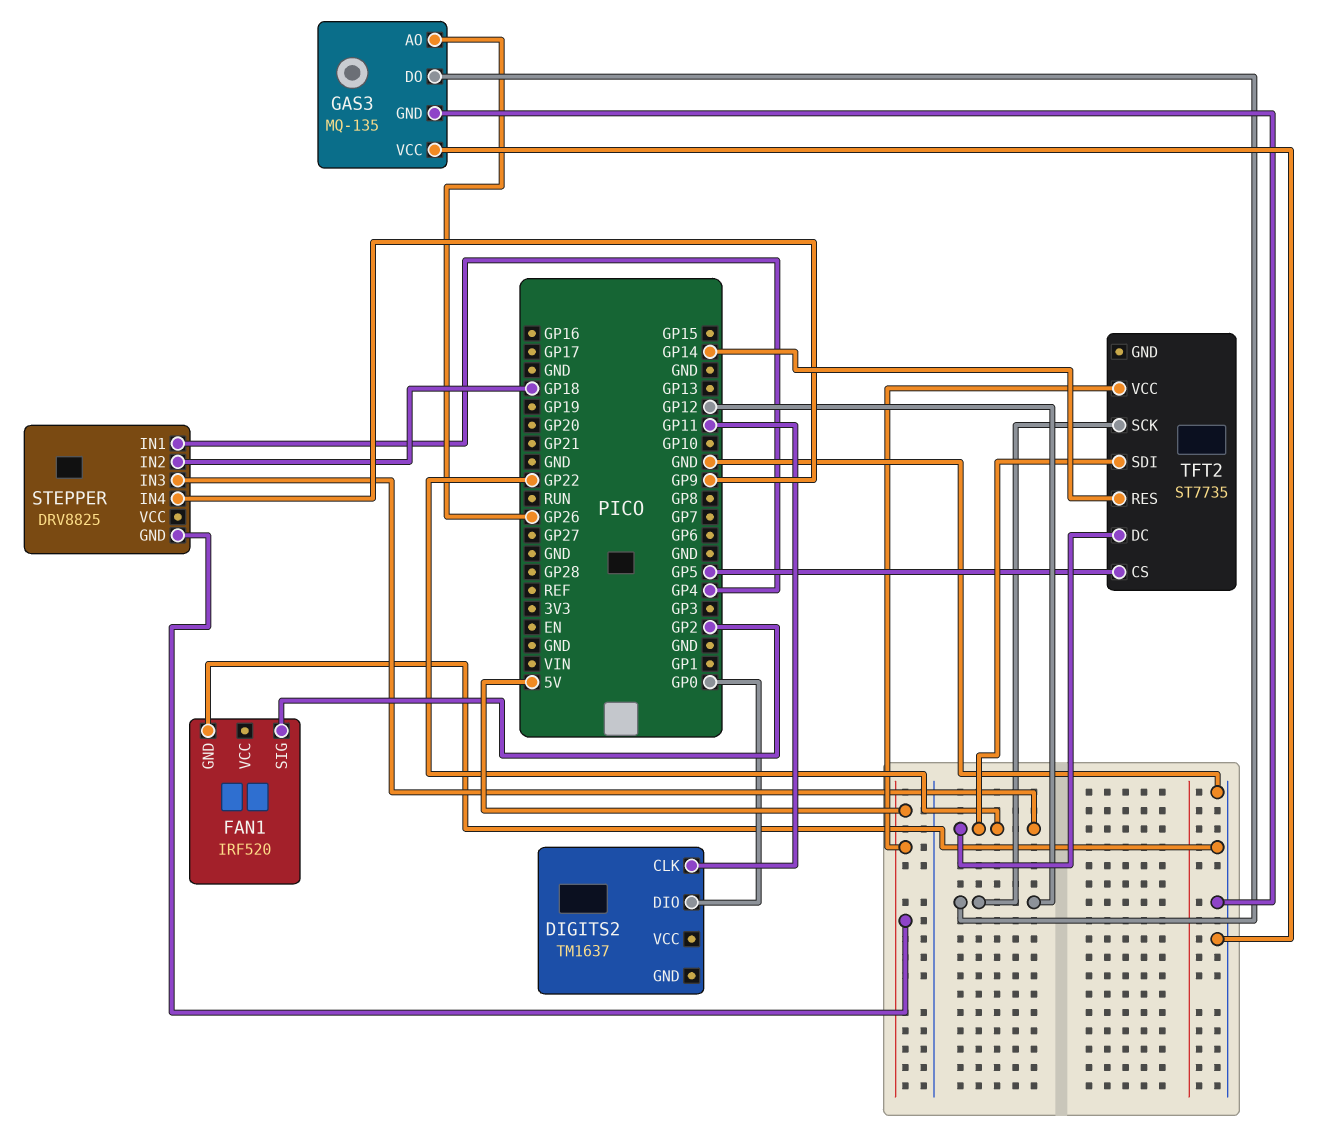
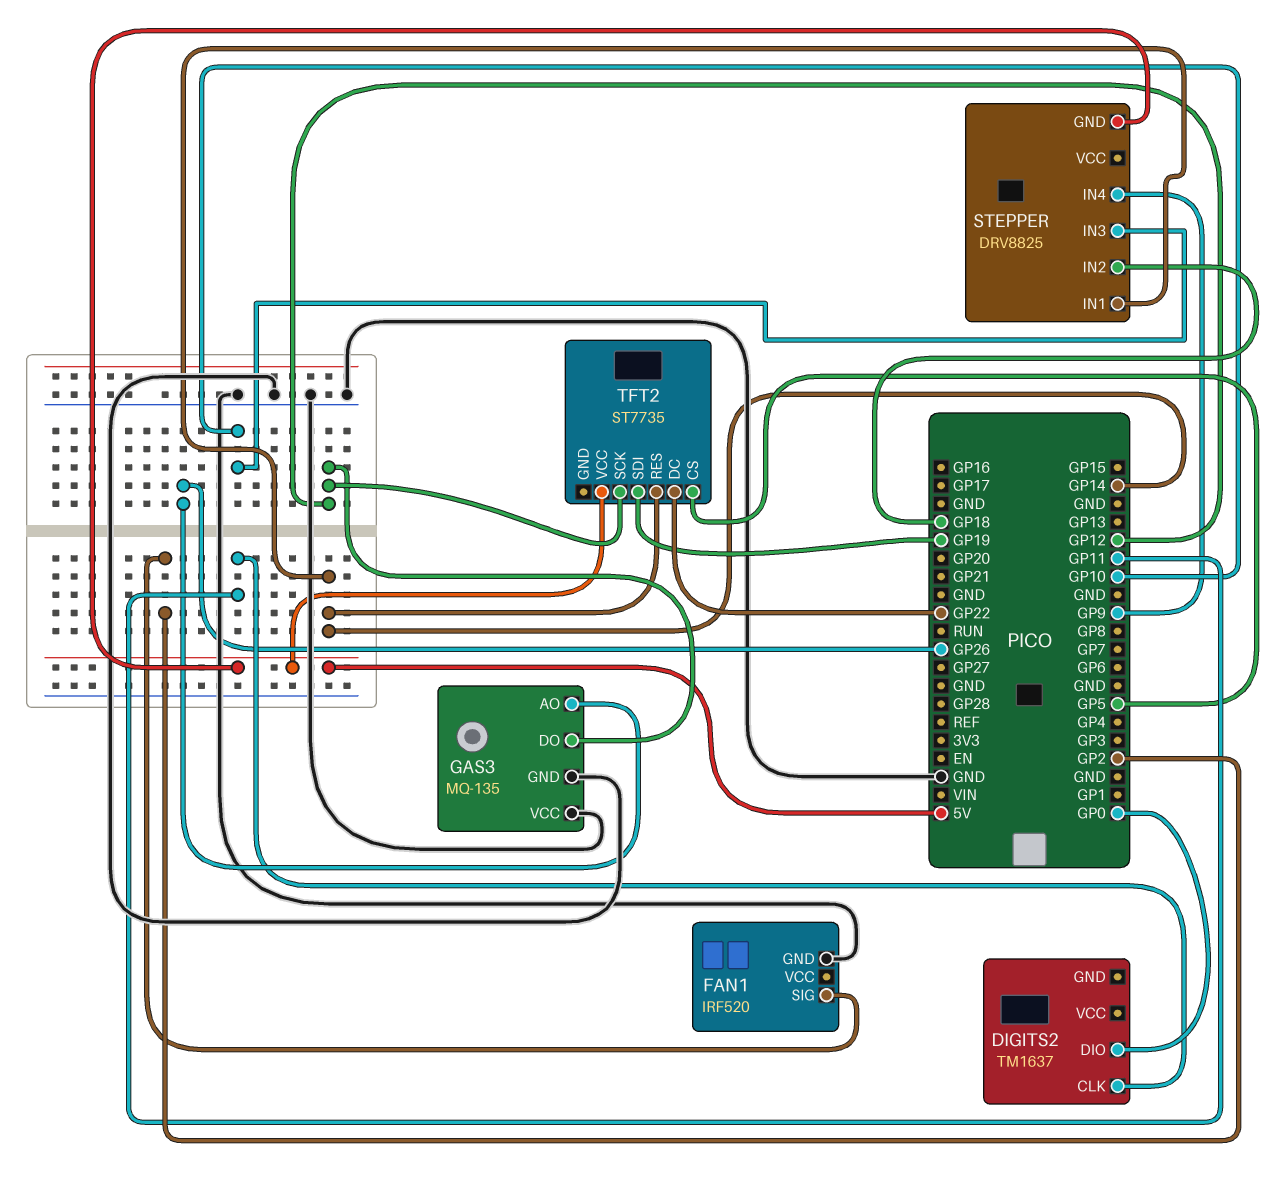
STEPPER pin IN1: GP4 -> GP14
STEPPER pin IN3: GP22 -> GP10
TFT2 pin SDI: GP22 -> GP19

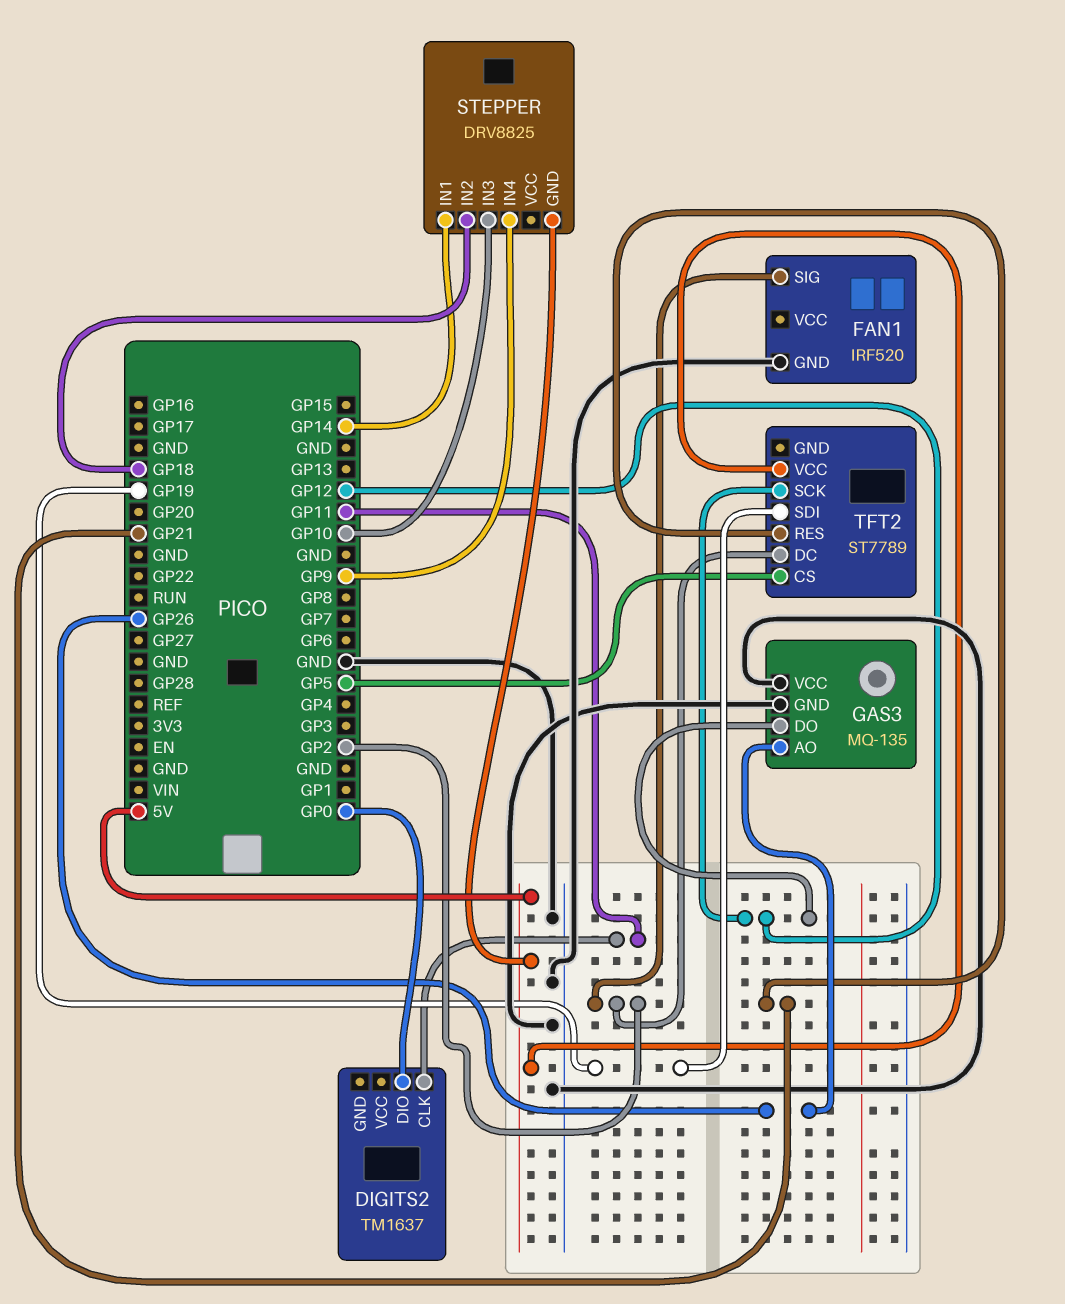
TFT2: ST7735 -> ST7789
TFT2 pin DC: GP22 -> GP2
TFT2 pin RES: GP14 -> GP21

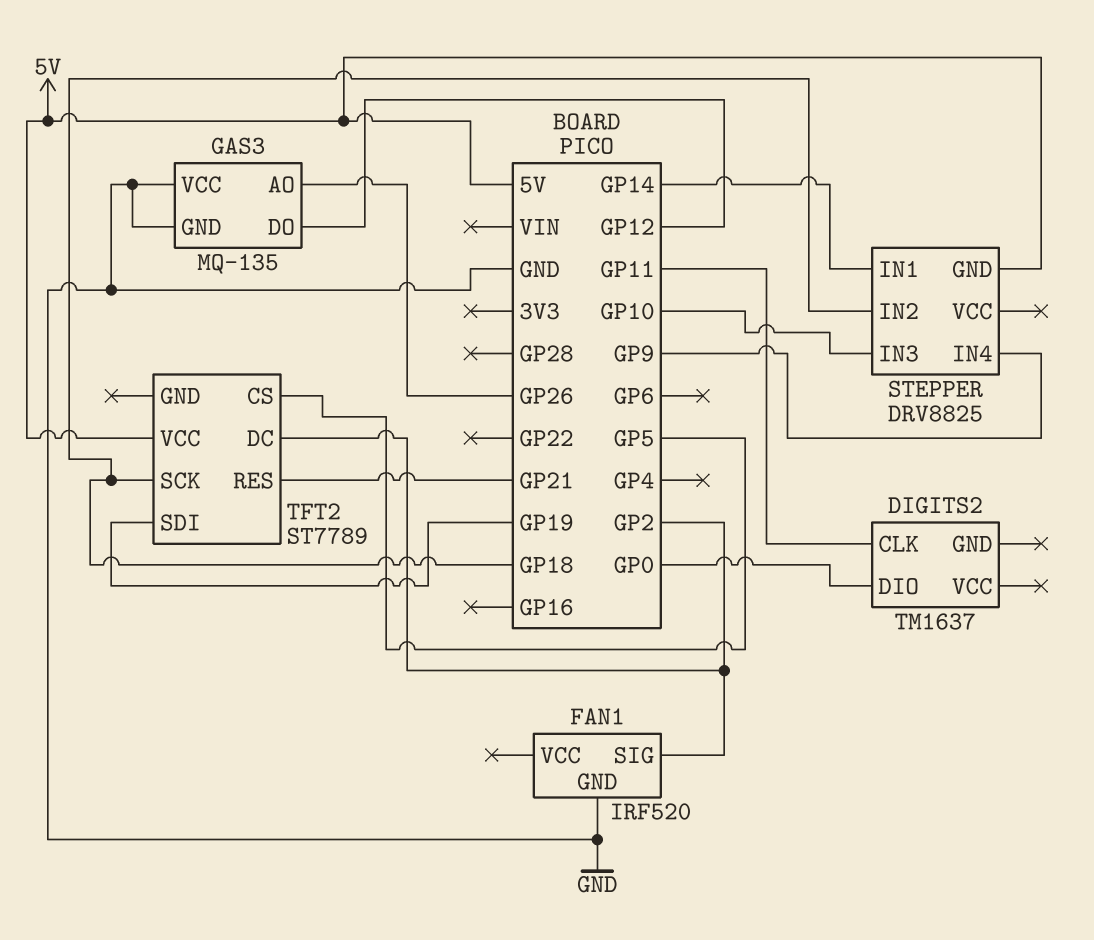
TFT2 pin SCK: GP12 -> GP18

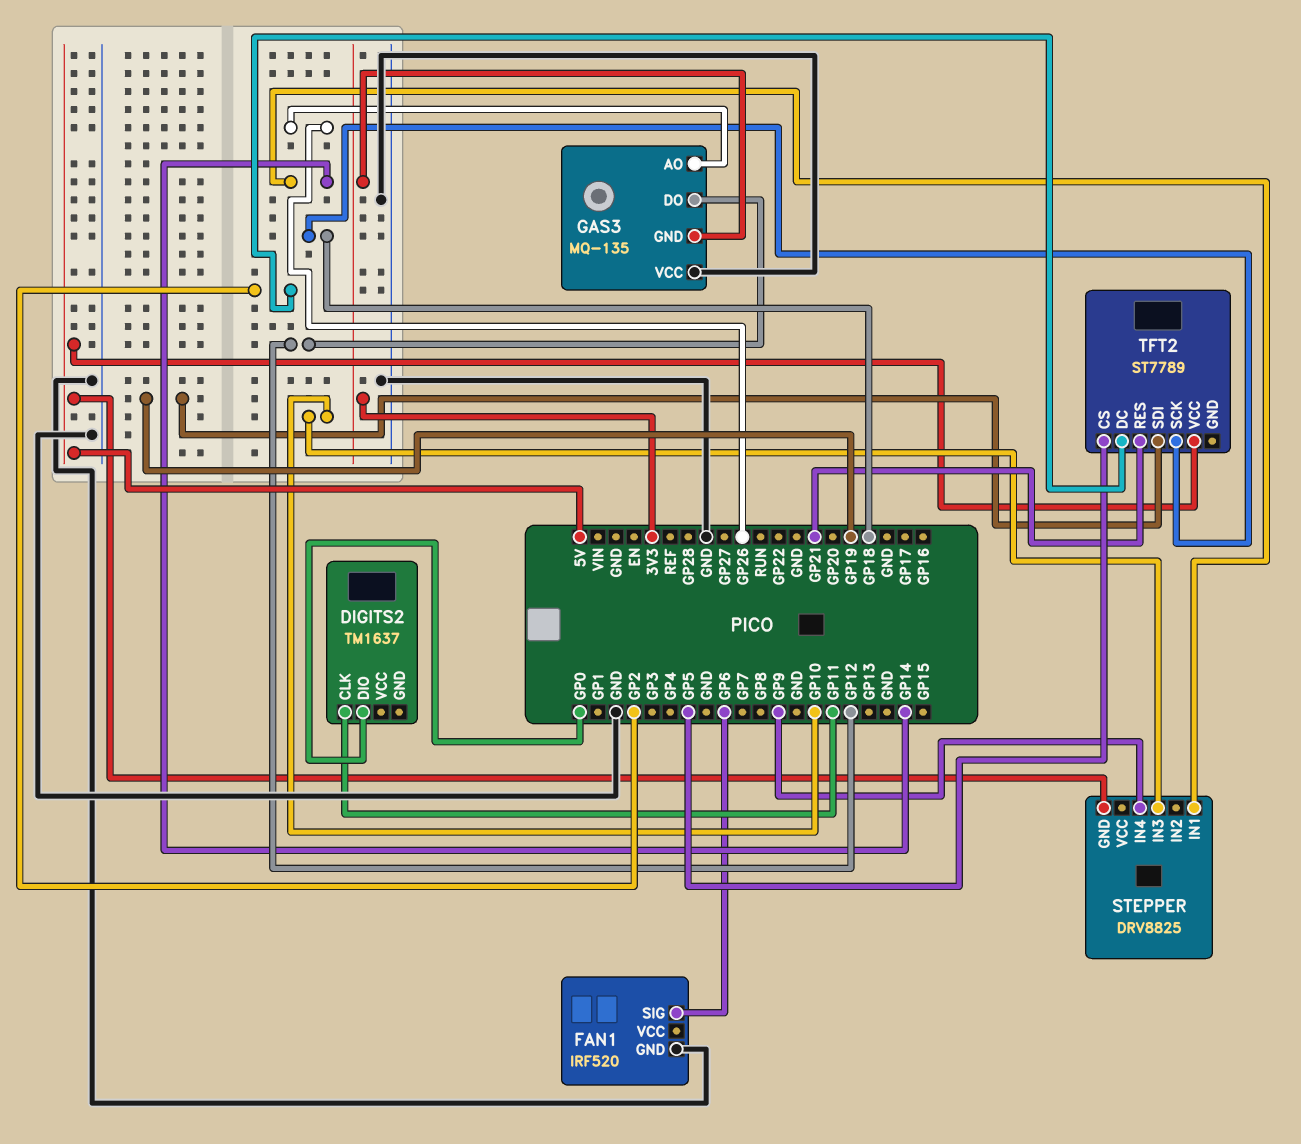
FAN1 pin SIG: GP2 -> GP6
GAS3 pin GND: GND -> 3V3
STEPPER pin IN2: GP18 -> none

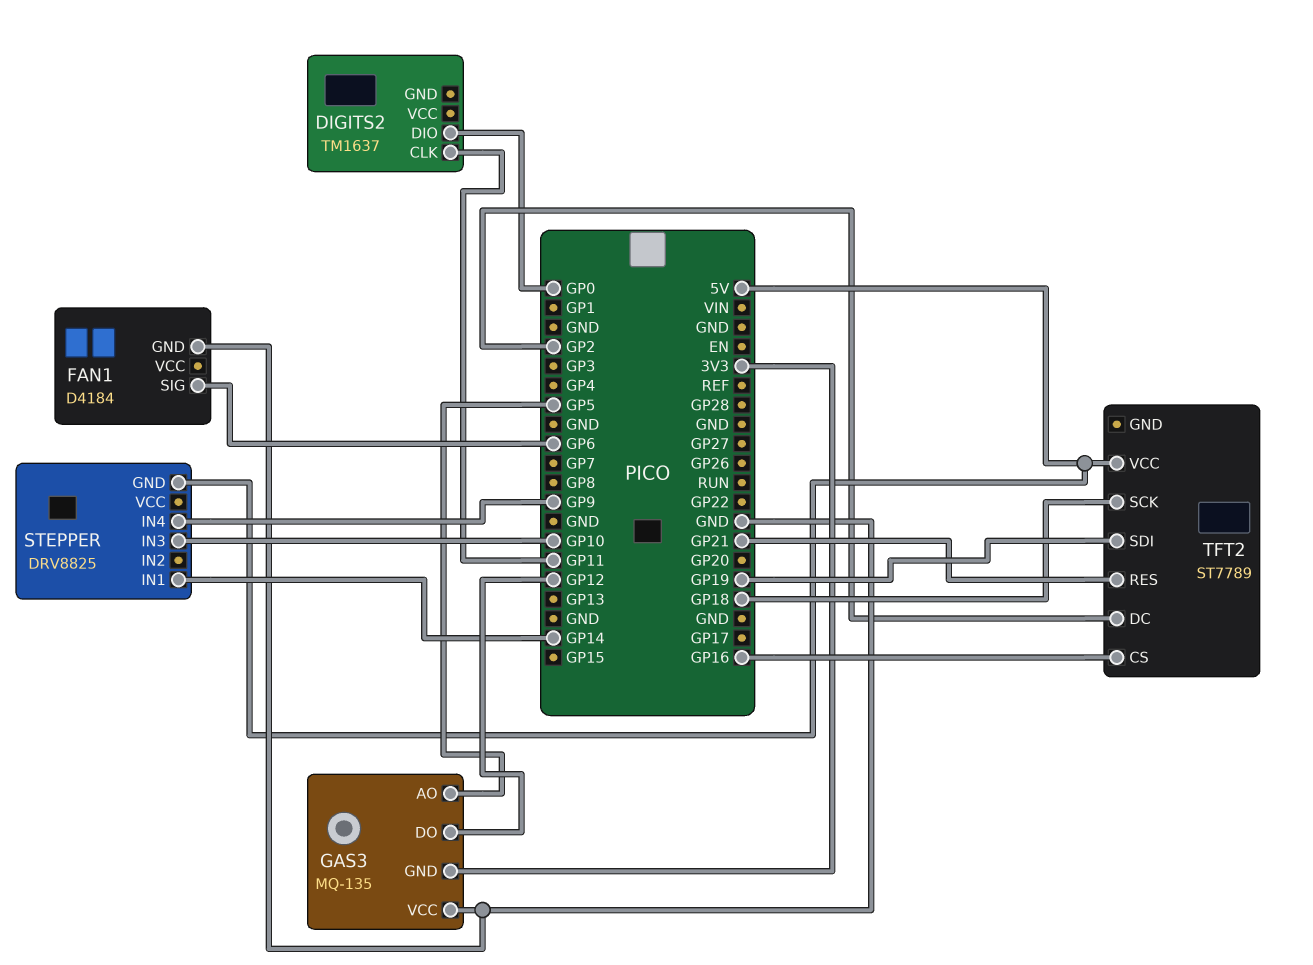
FAN1: IRF520 -> D4184
GAS3 pin AO: GP26 -> GP5
TFT2 pin CS: GP5 -> GP16

